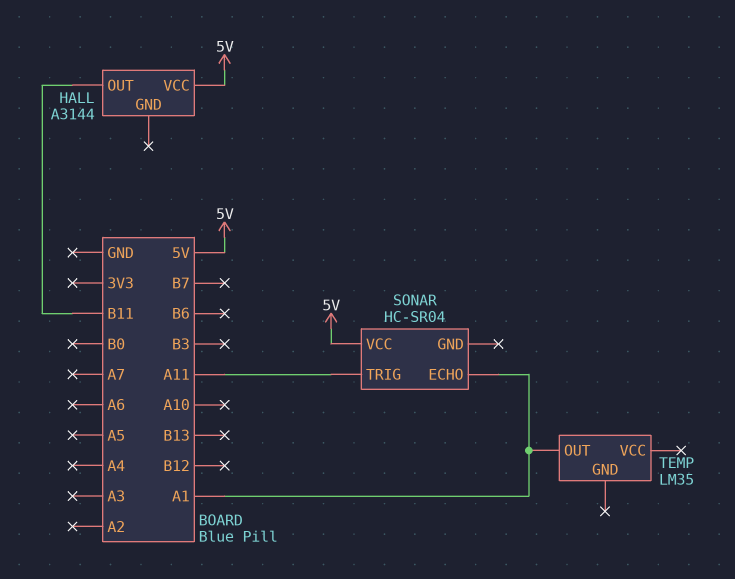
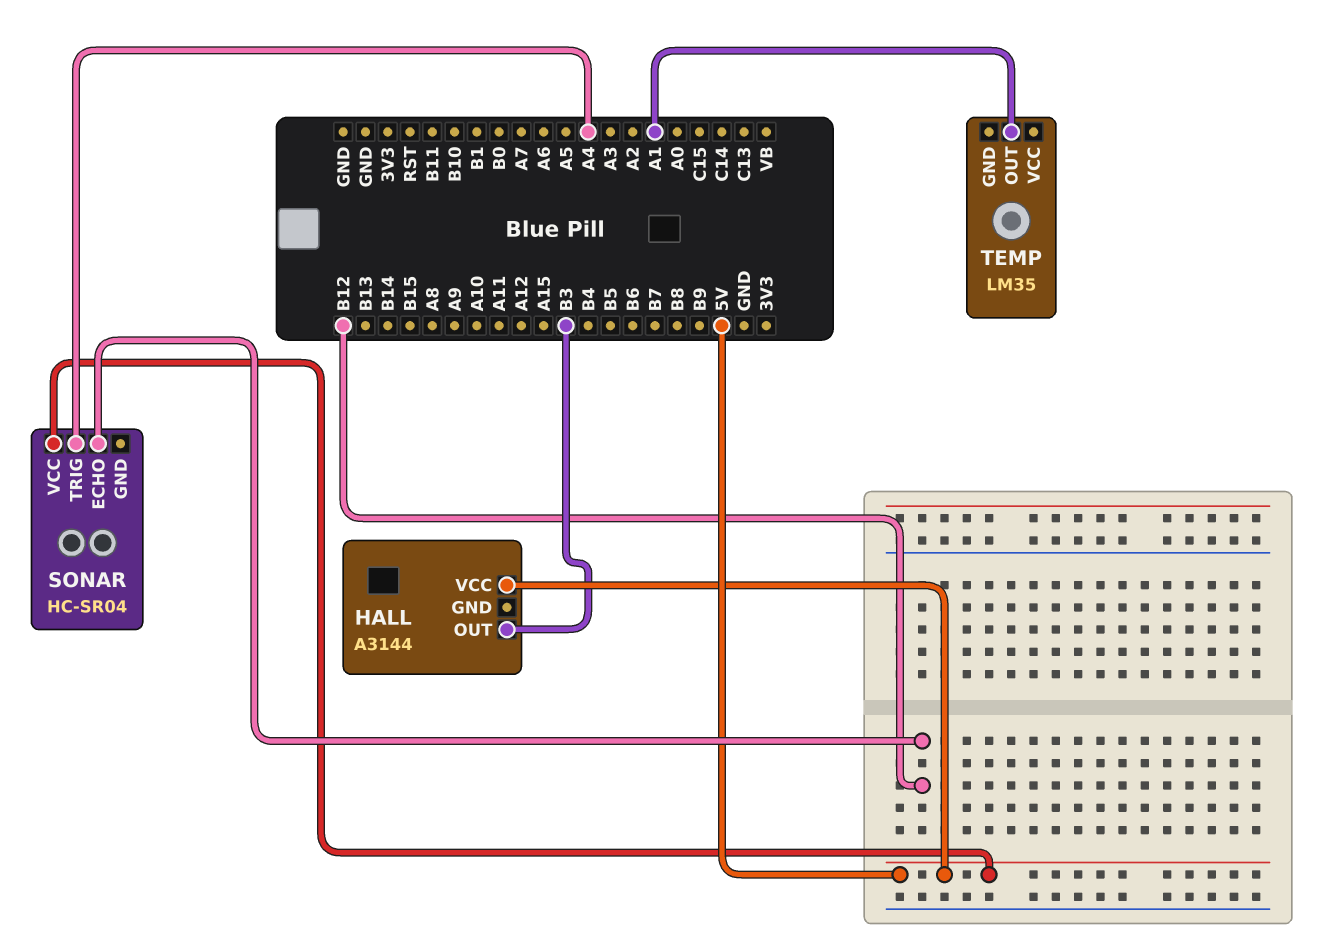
HALL pin OUT: B11 -> B3
SONAR pin ECHO: A1 -> B12
SONAR pin TRIG: A11 -> A4

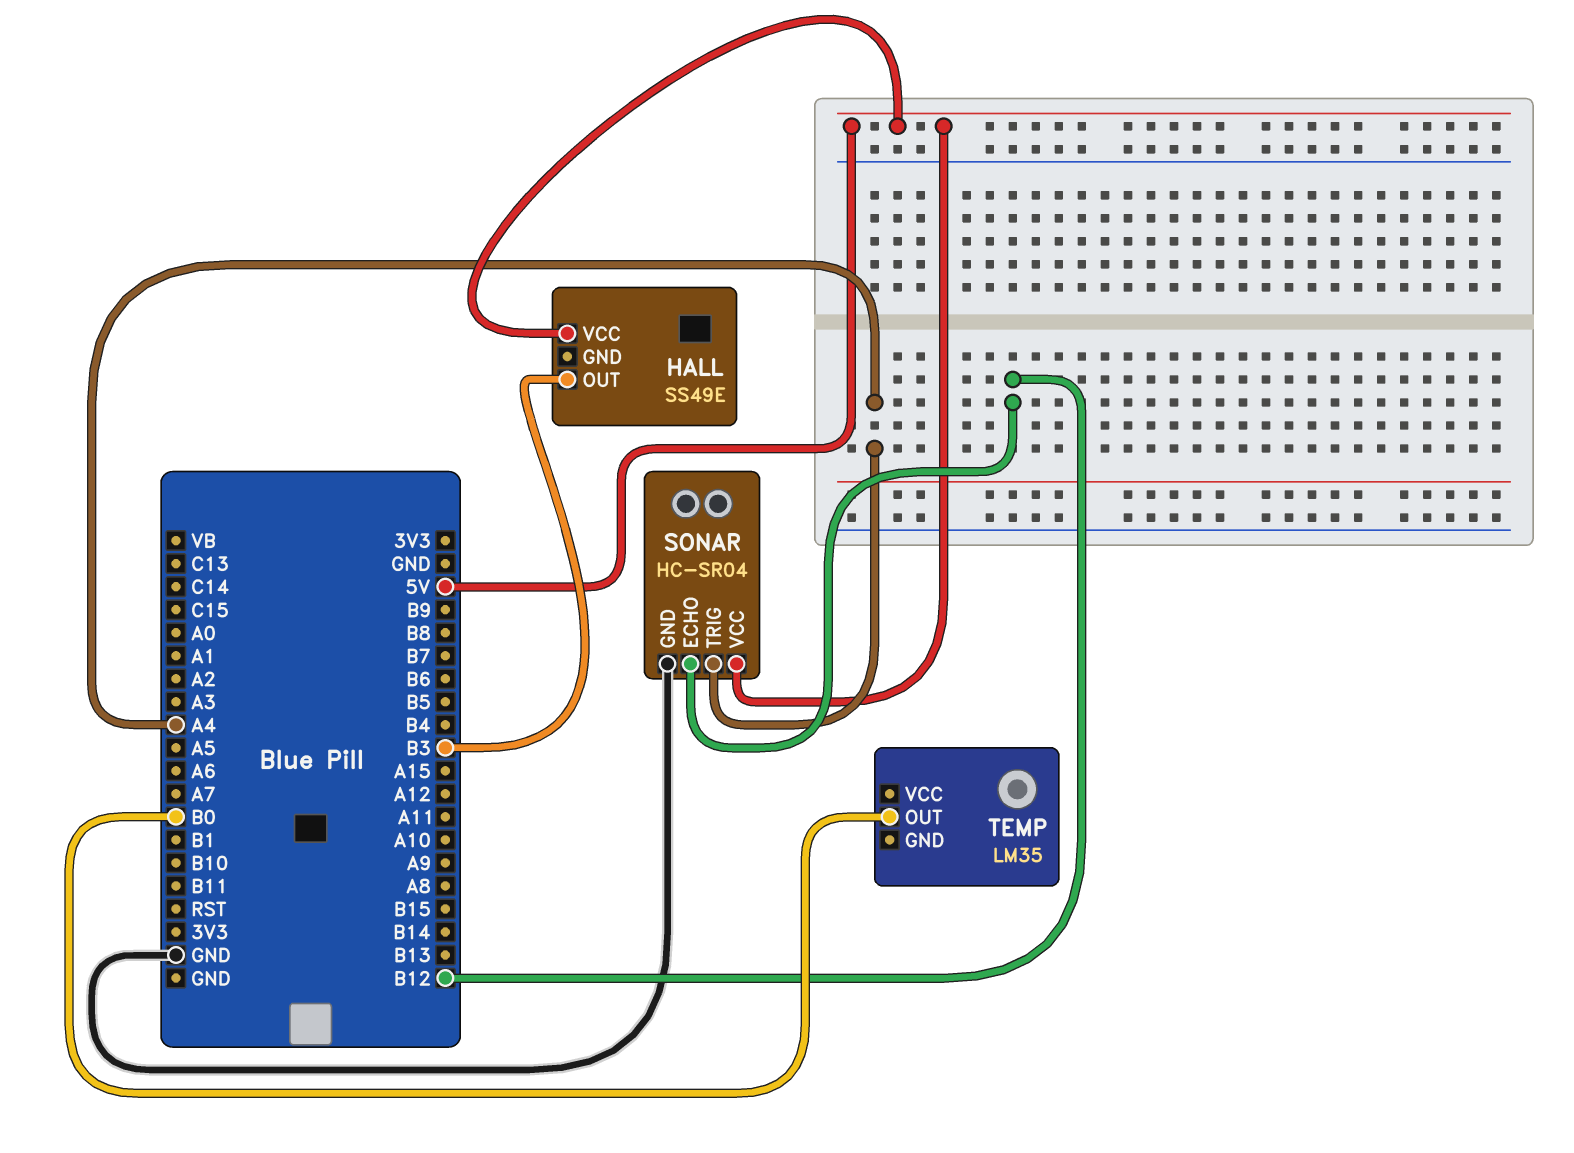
HALL: A3144 -> SS49E
SONAR pin GND: none -> GND
TEMP pin OUT: A1 -> B0

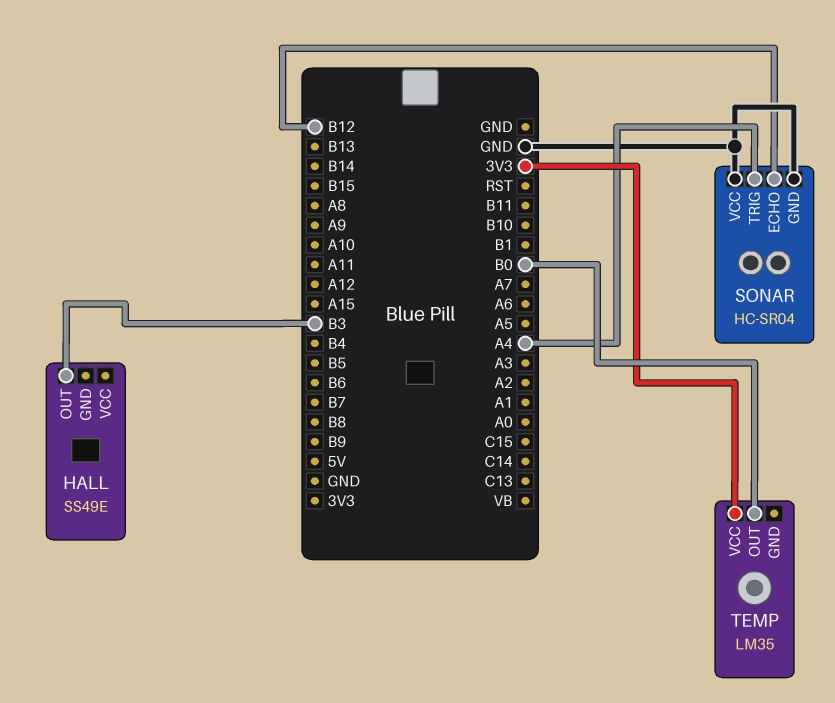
HALL pin VCC: 5V -> none
SONAR pin VCC: 5V -> GND
TEMP pin VCC: none -> 3V3

